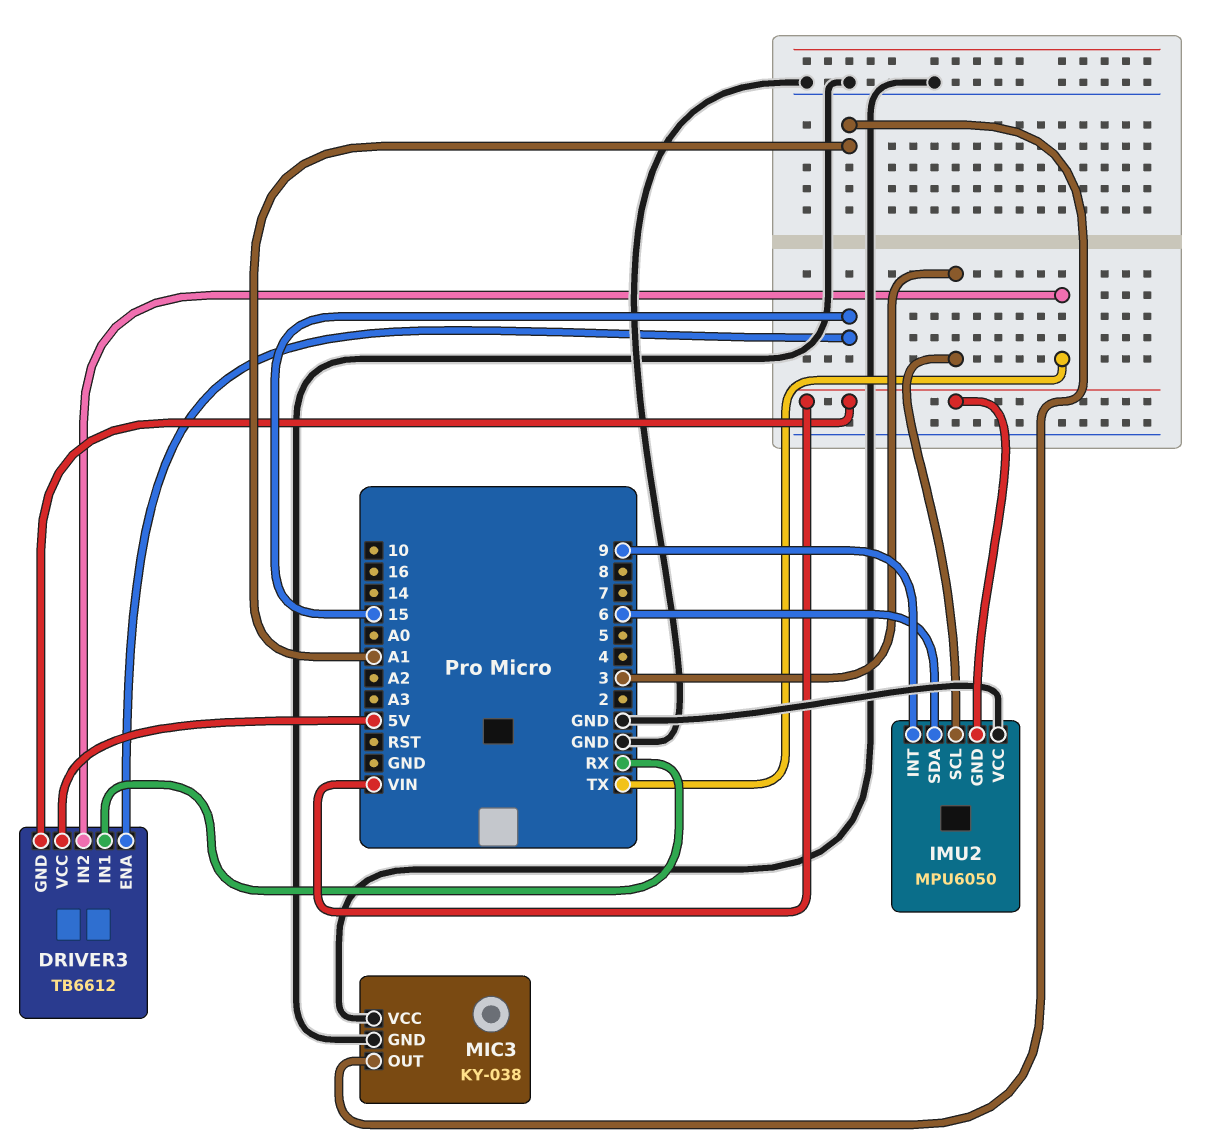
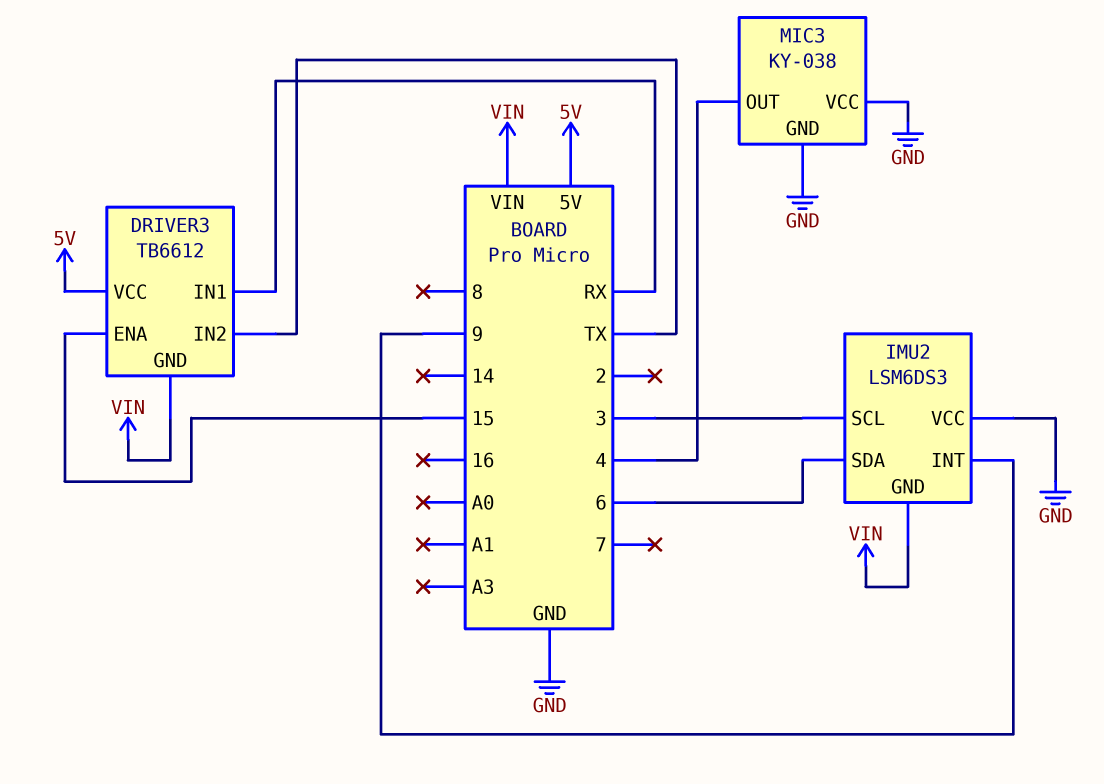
IMU2: MPU6050 -> LSM6DS3
MIC3 pin OUT: A1 -> 4

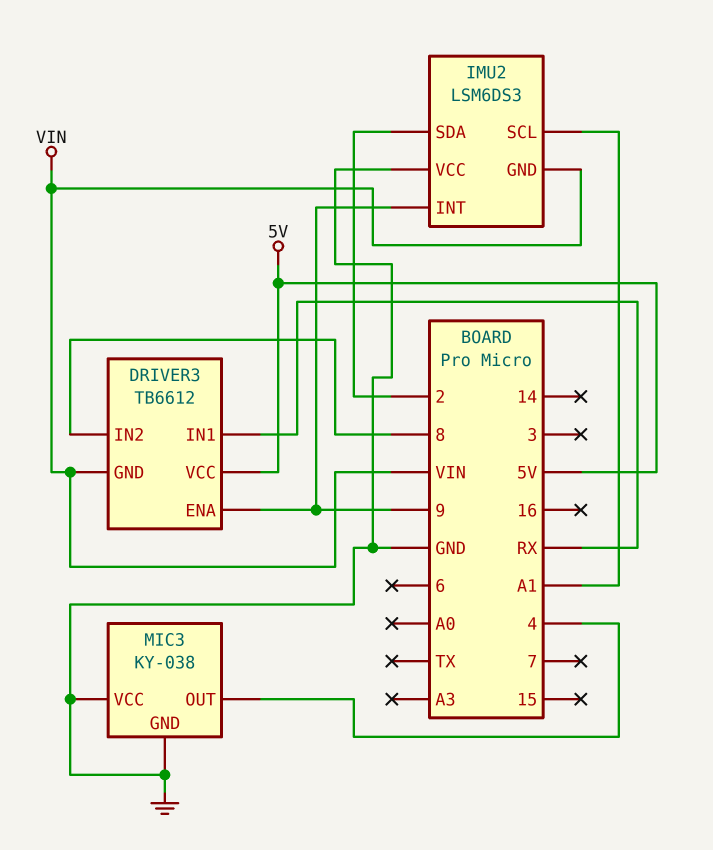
DRIVER3 pin ENA: 15 -> 9
DRIVER3 pin IN2: TX -> 8
IMU2 pin SCL: 3 -> A1
IMU2 pin SDA: 6 -> 2

